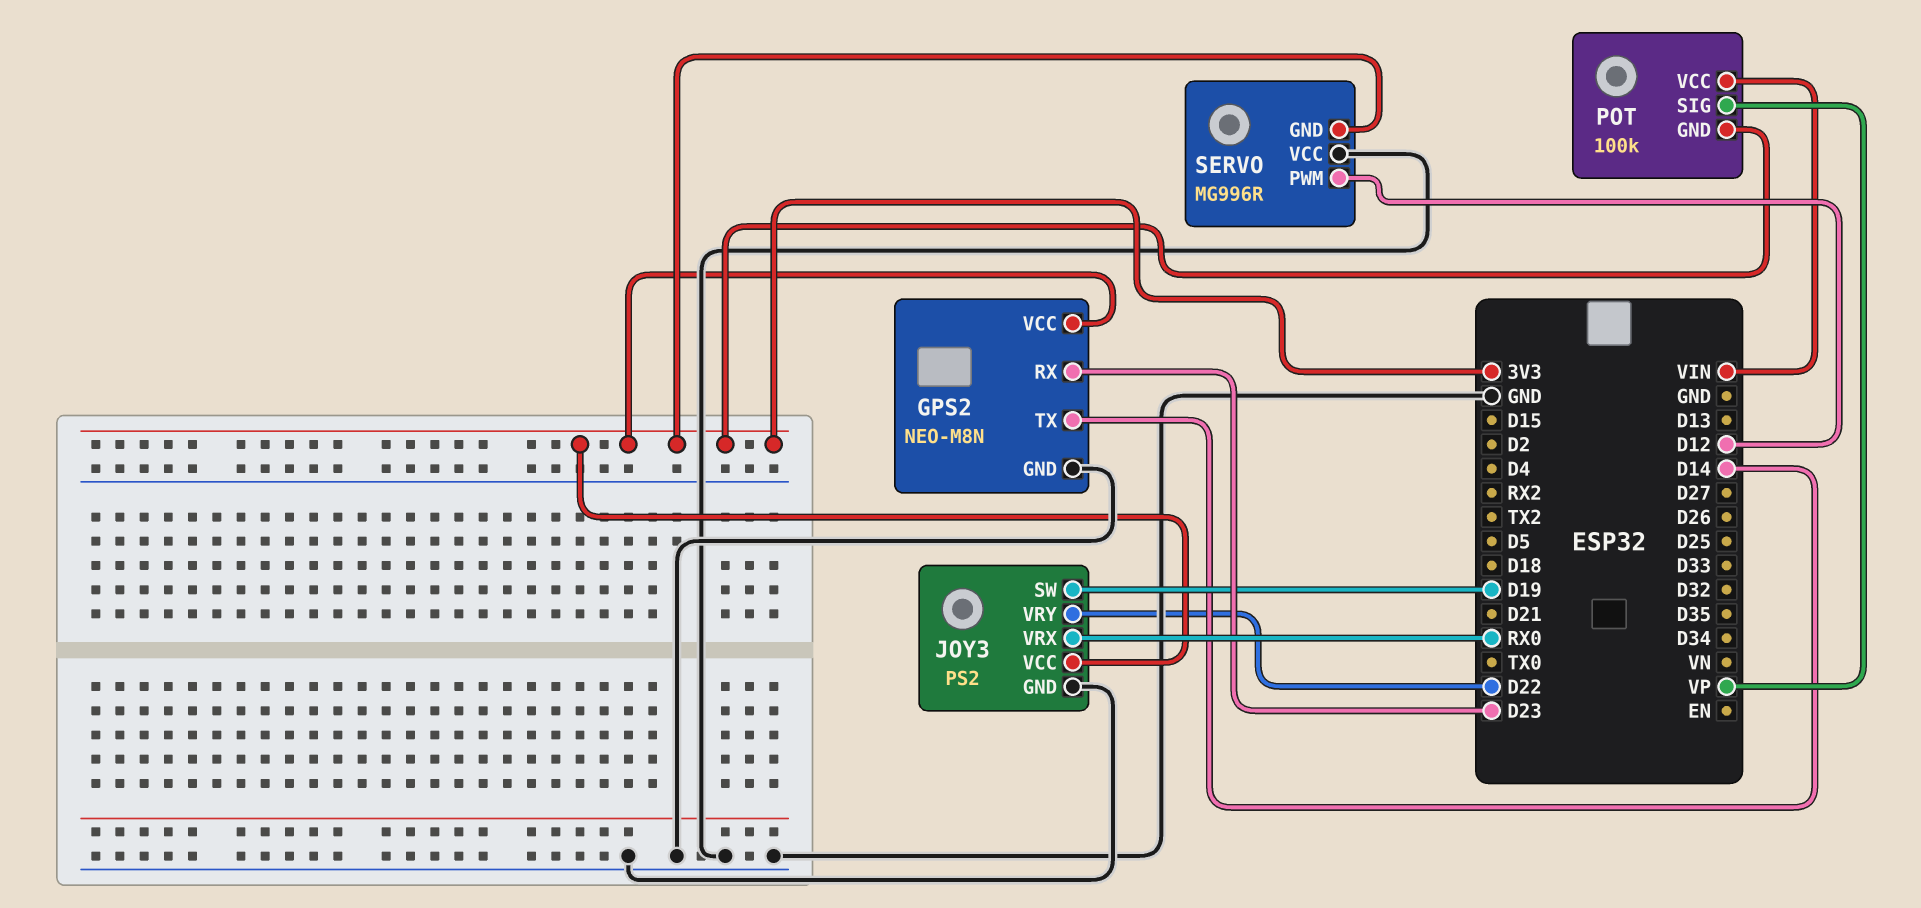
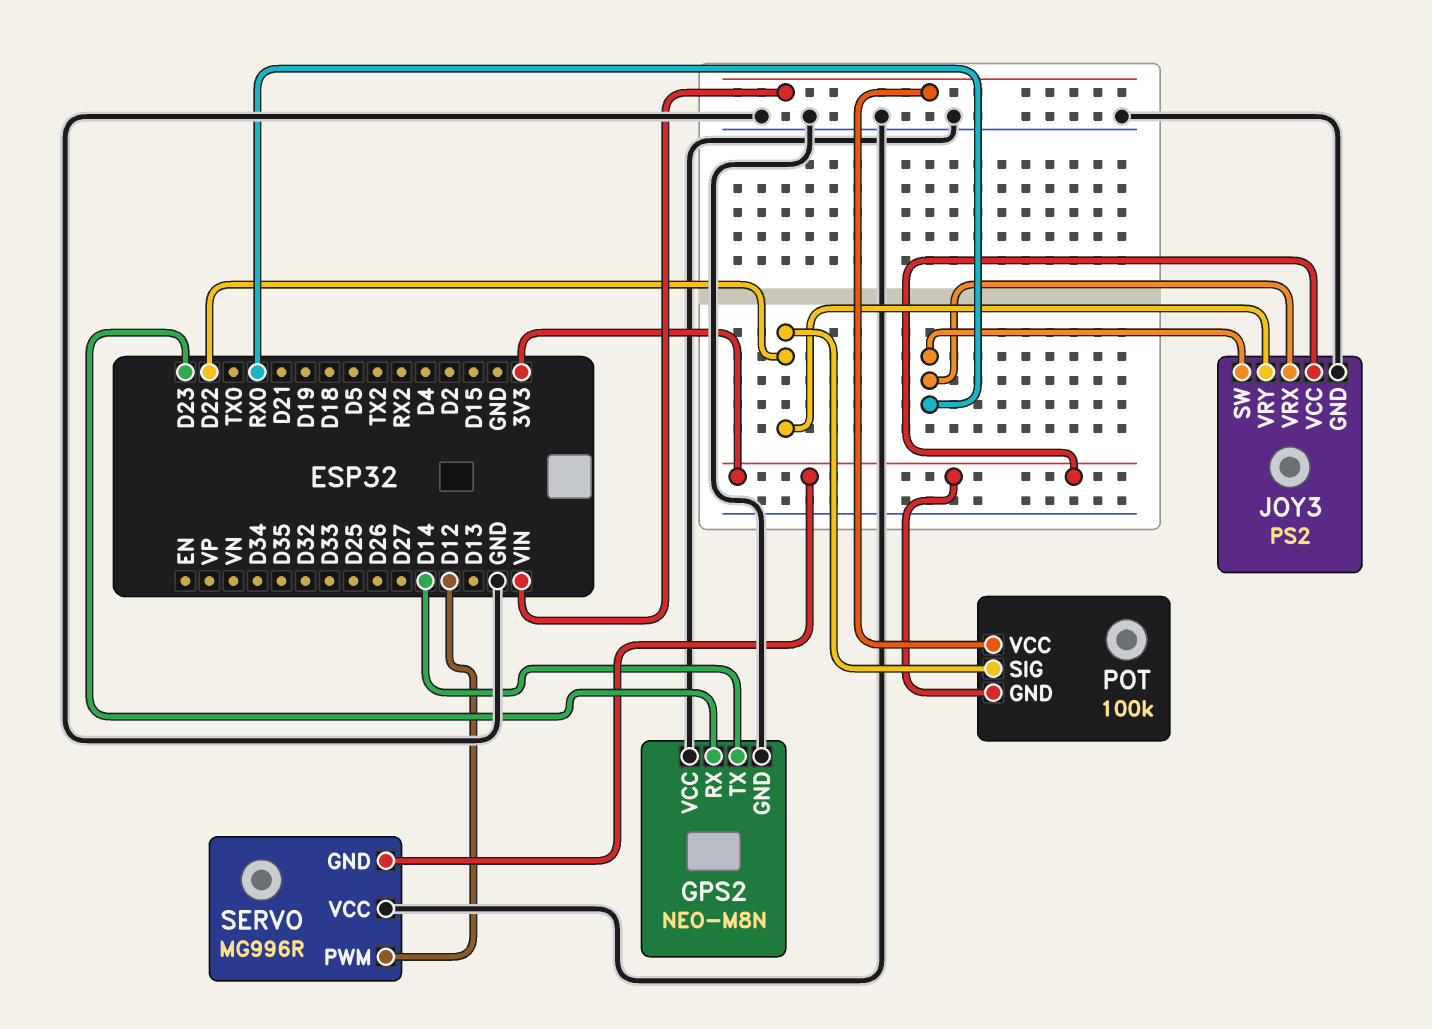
GPS2 pin VCC: 3V3 -> GND
JOY3 pin SW: D19 -> RX0
POT pin SIG: VP -> D22

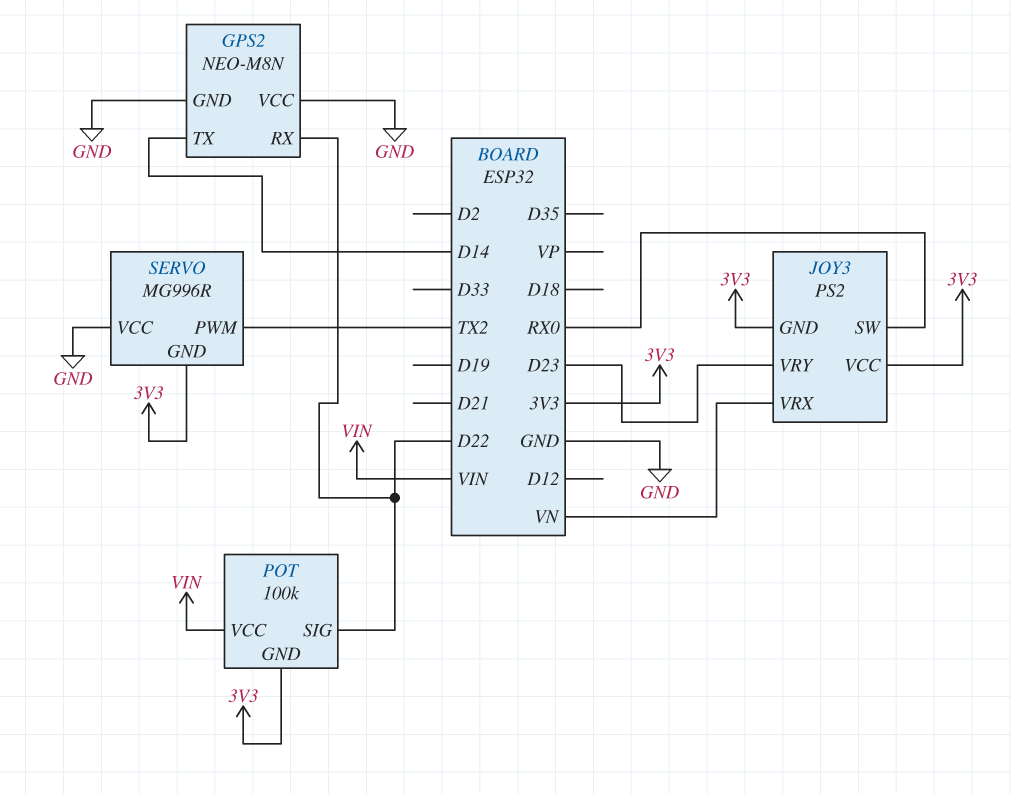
GPS2 pin RX: D23 -> D22
JOY3 pin GND: GND -> 3V3
JOY3 pin VRX: RX0 -> VN
JOY3 pin VRY: D22 -> D23
SERVO pin PWM: D12 -> TX2

